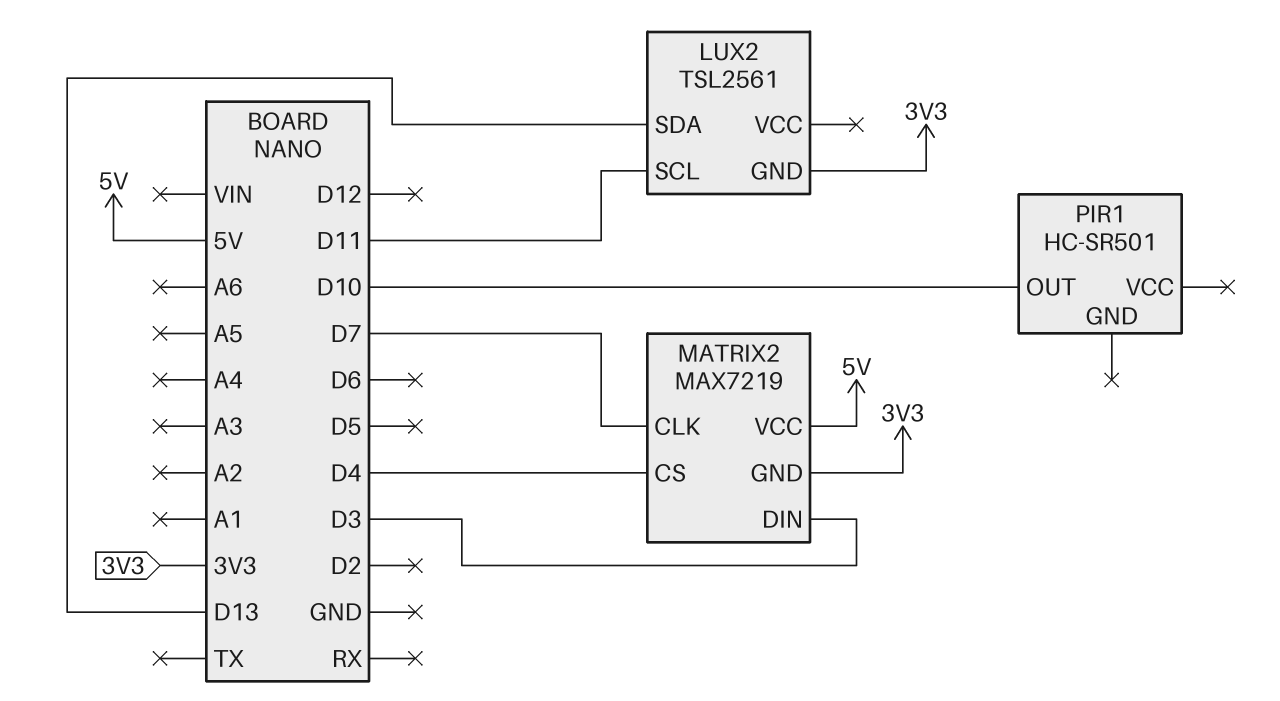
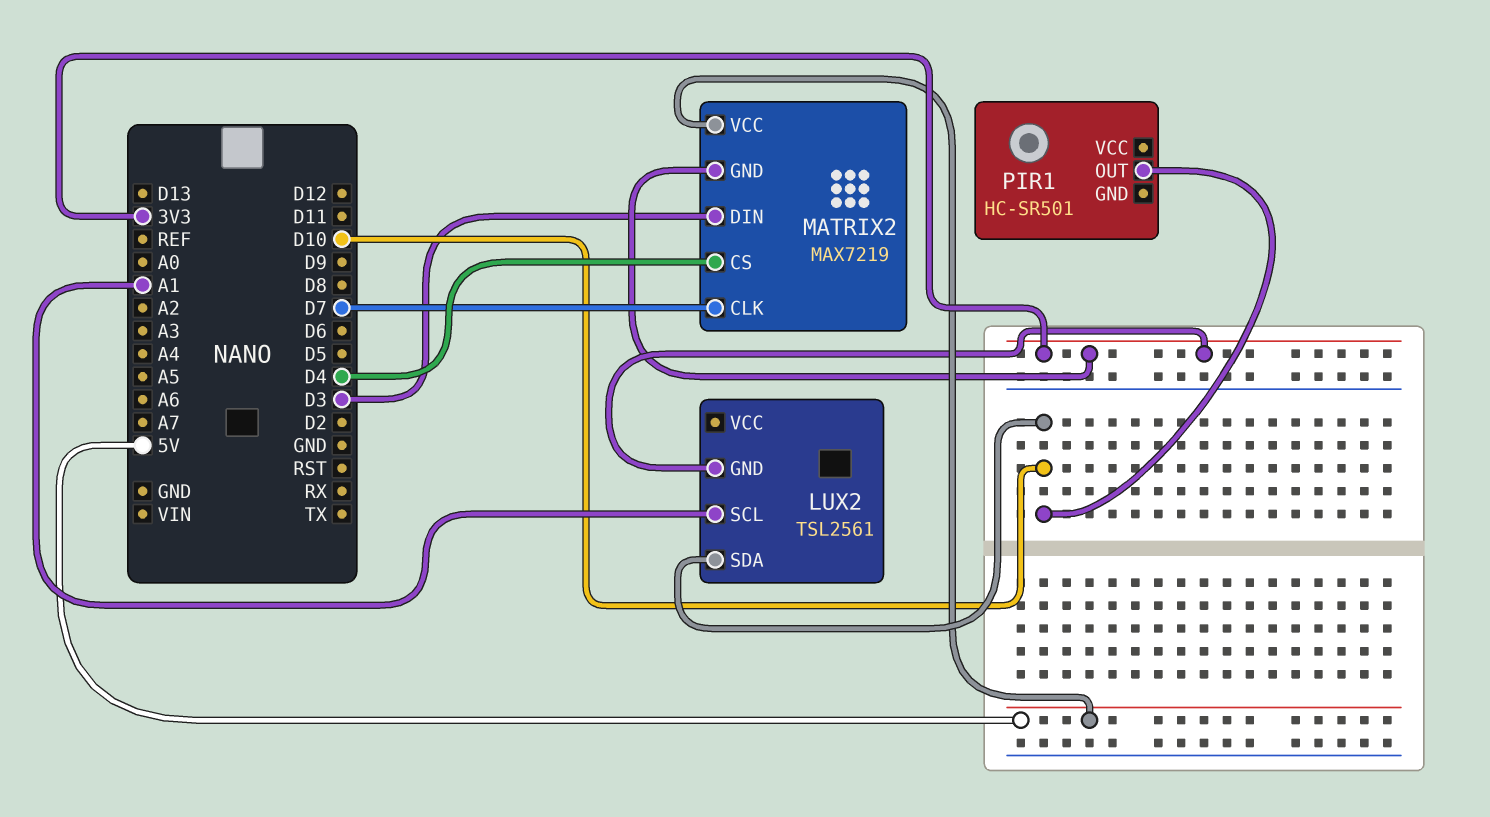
LUX2 pin SCL: D11 -> A1
LUX2 pin SDA: D13 -> D10

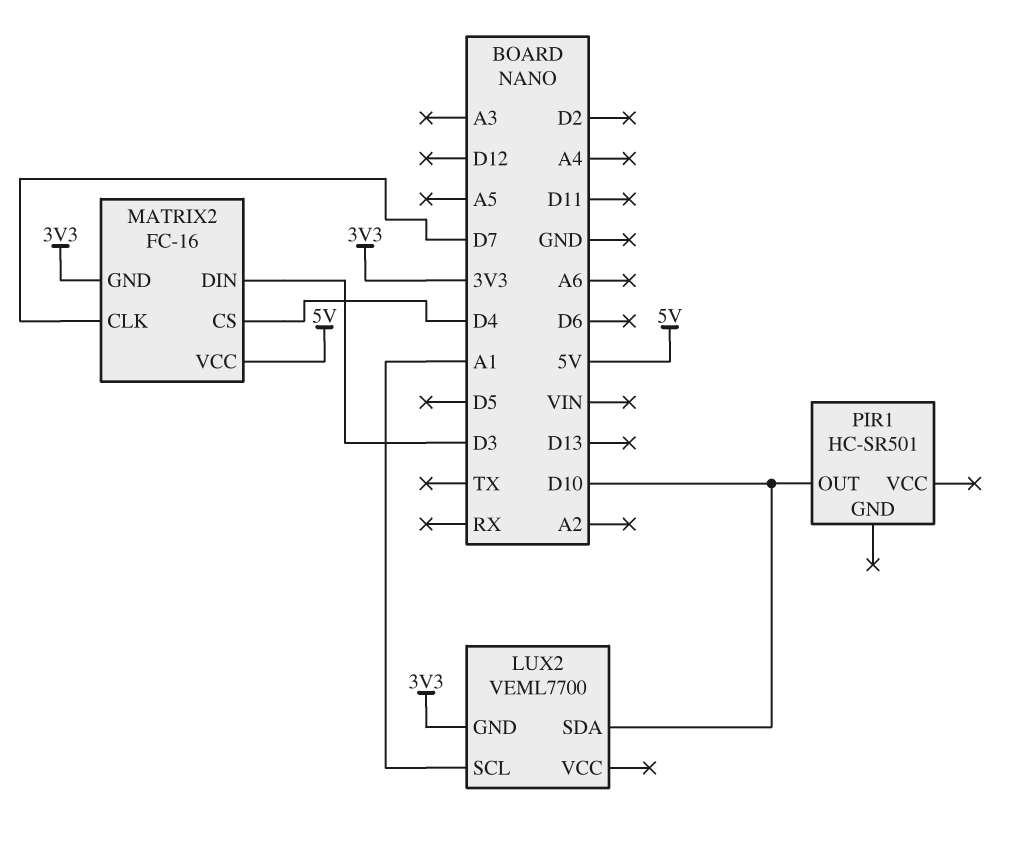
LUX2: TSL2561 -> VEML7700
MATRIX2: MAX7219 -> FC-16

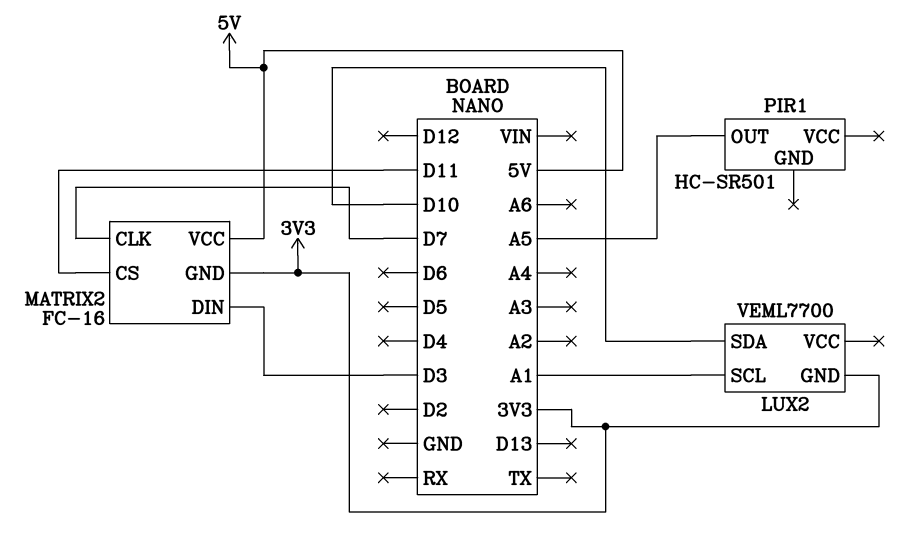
MATRIX2 pin CS: D4 -> D11
PIR1 pin OUT: D10 -> A5

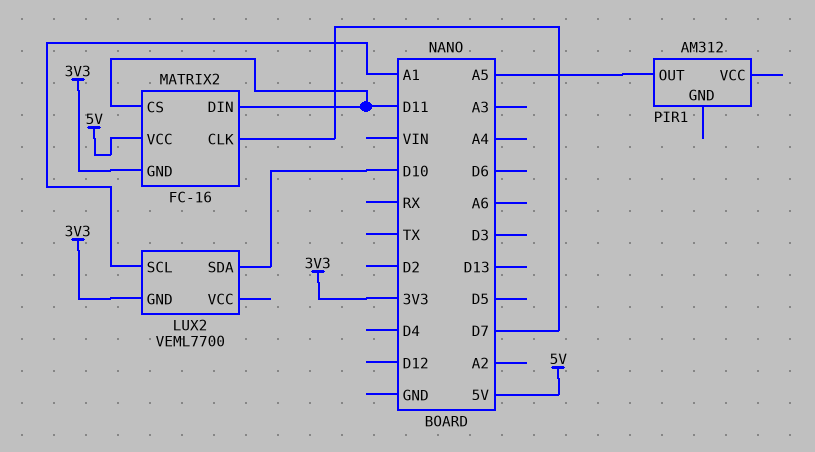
MATRIX2 pin DIN: D3 -> D11
PIR1: HC-SR501 -> AM312

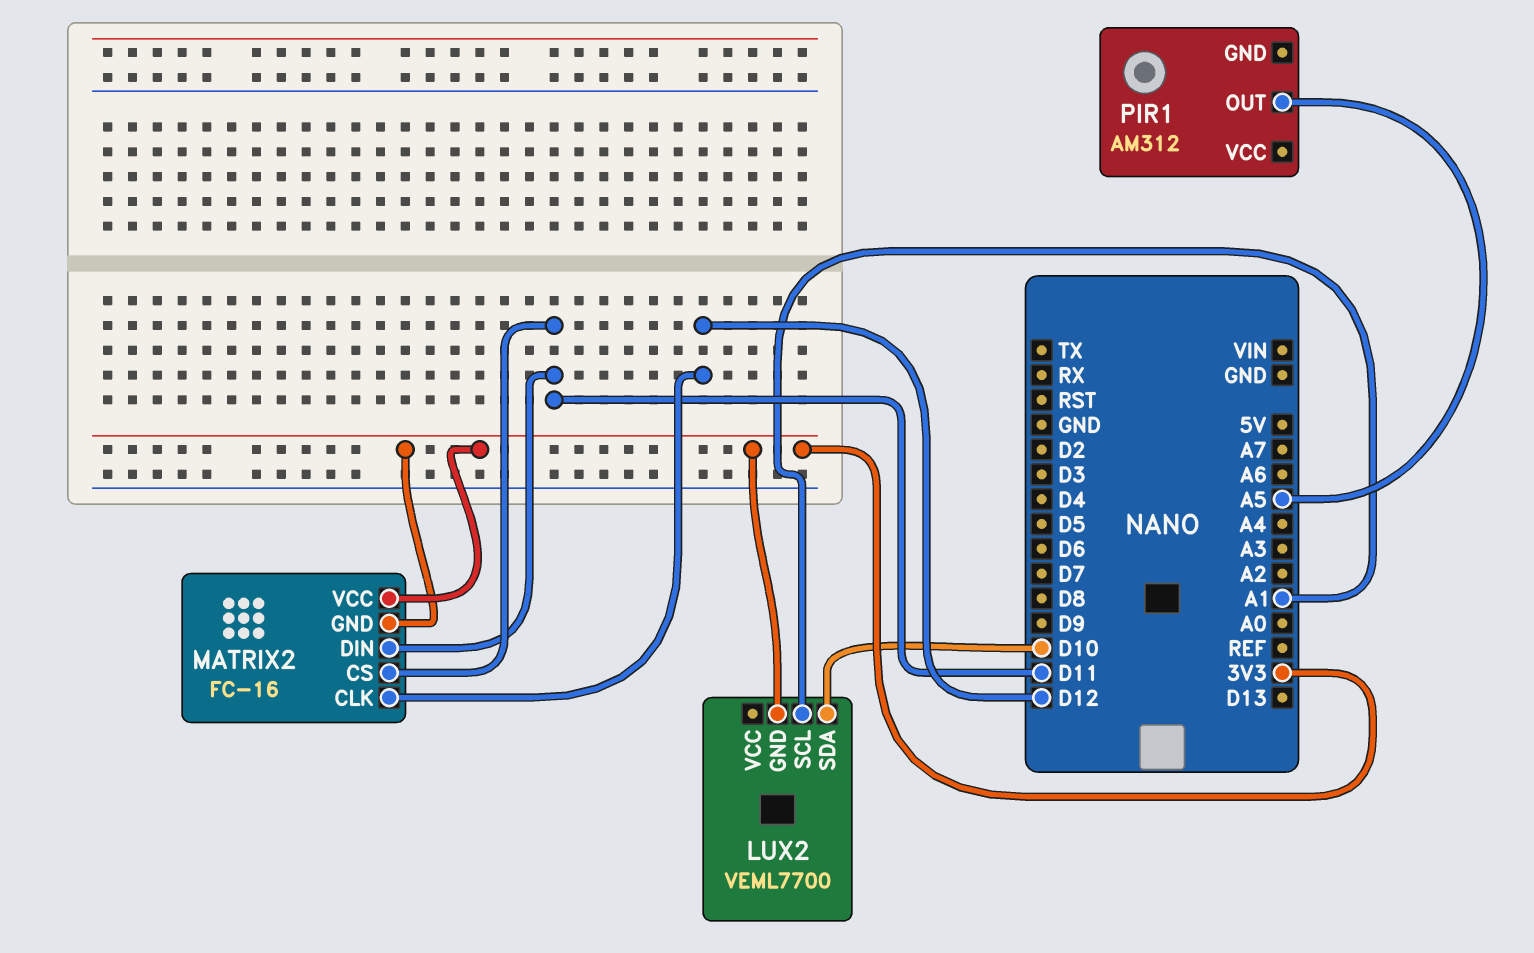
MATRIX2 pin CLK: D7 -> D12
MATRIX2 pin VCC: 5V -> 3V3

